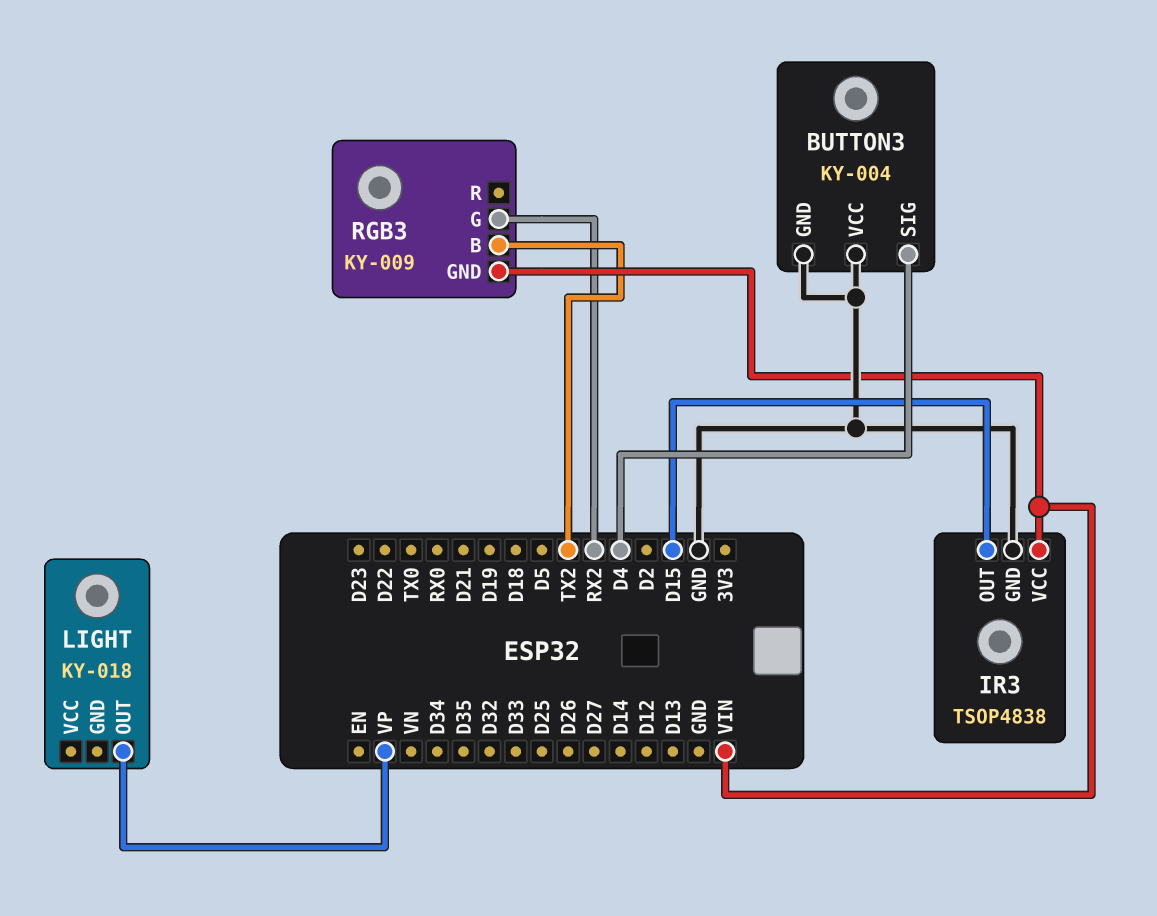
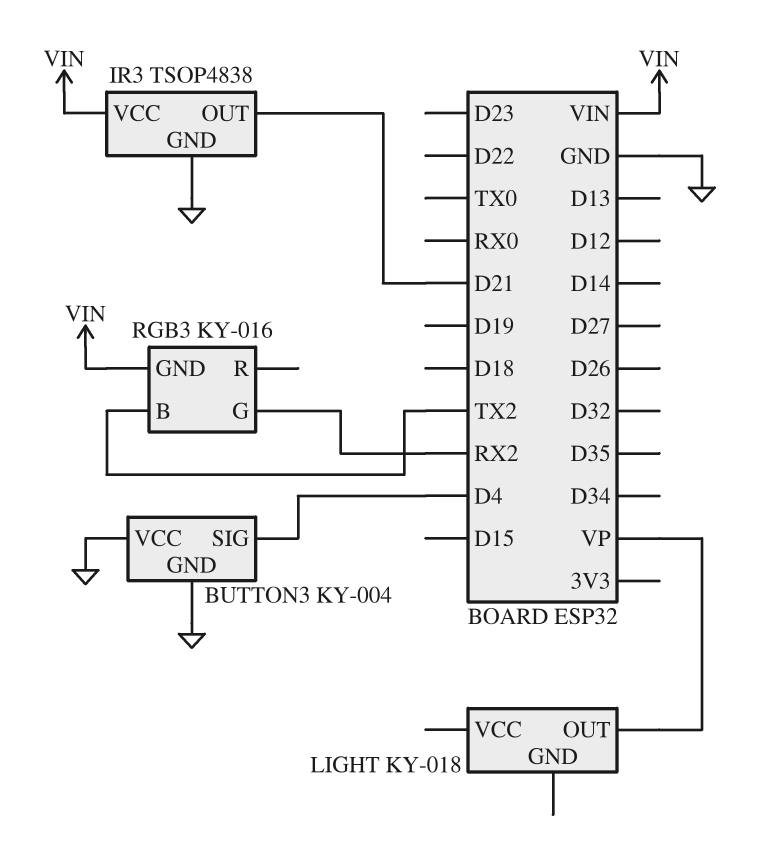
IR3 pin OUT: D15 -> D21
RGB3: KY-009 -> KY-016

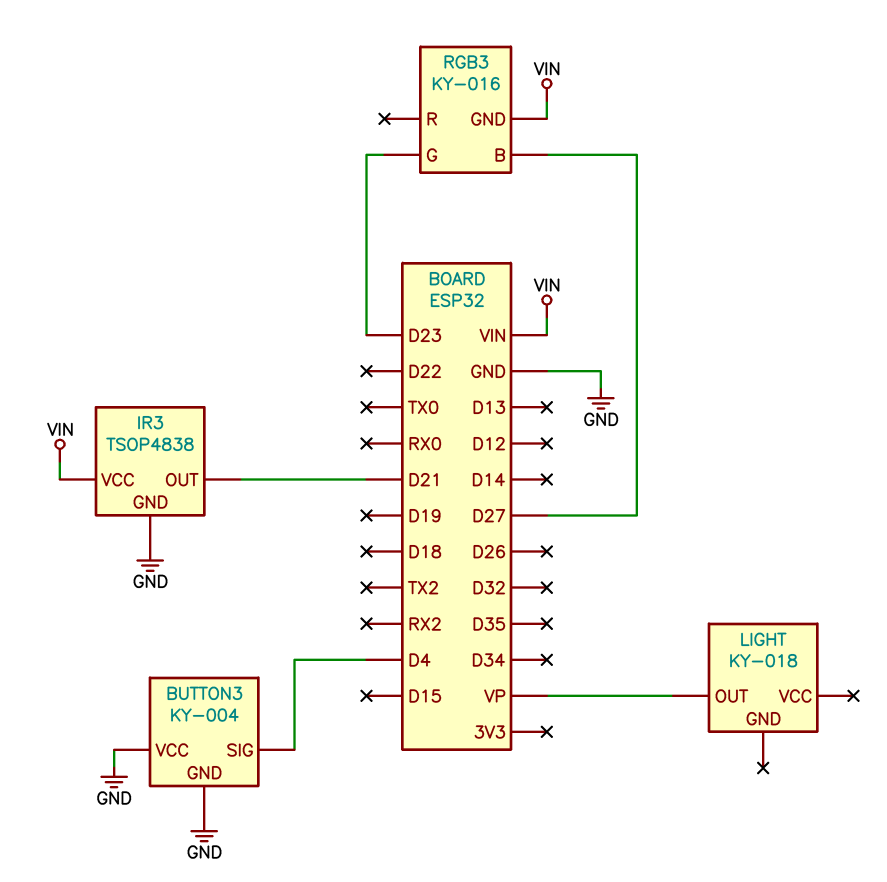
RGB3 pin B: TX2 -> D27
RGB3 pin G: RX2 -> D23

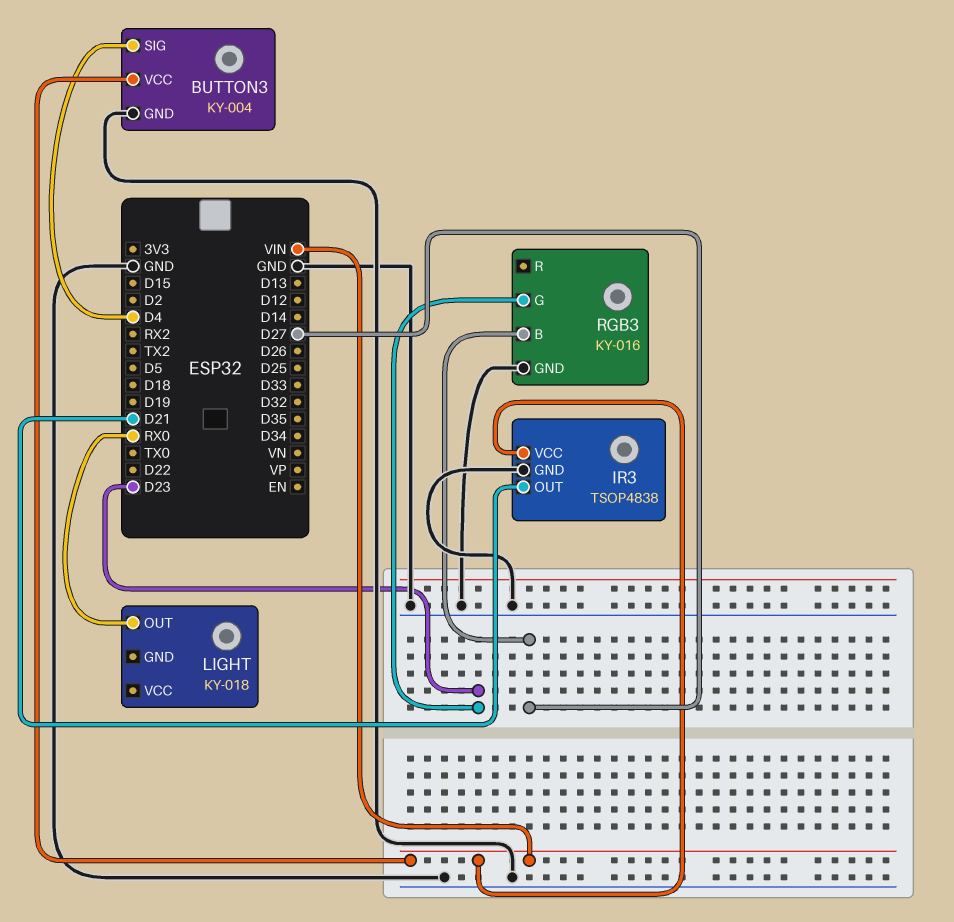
BUTTON3 pin VCC: GND -> VIN
LIGHT pin OUT: VP -> RX0
RGB3 pin GND: VIN -> GND

